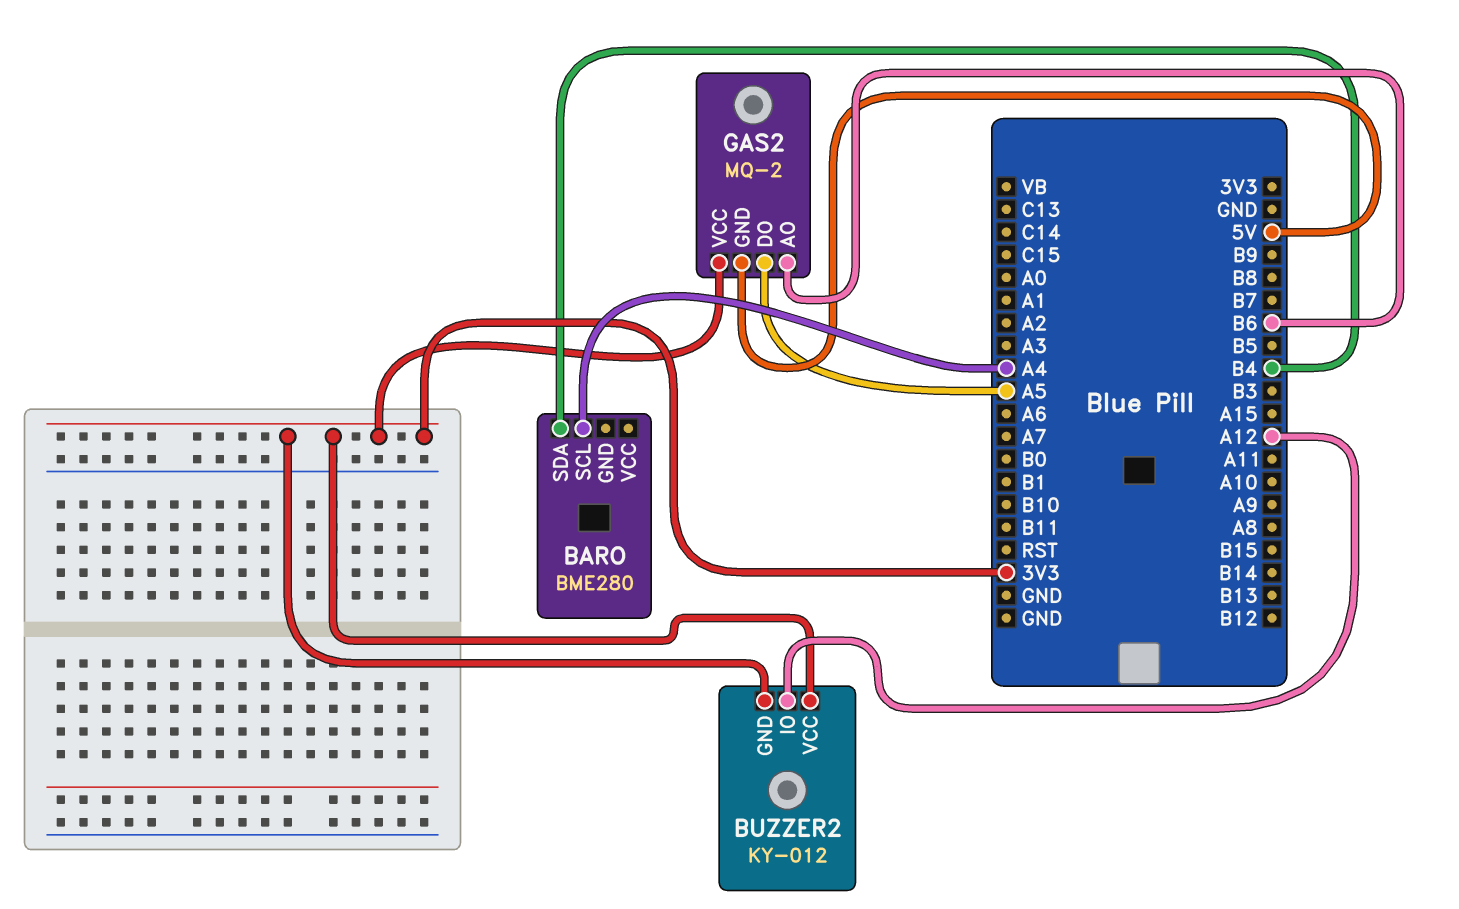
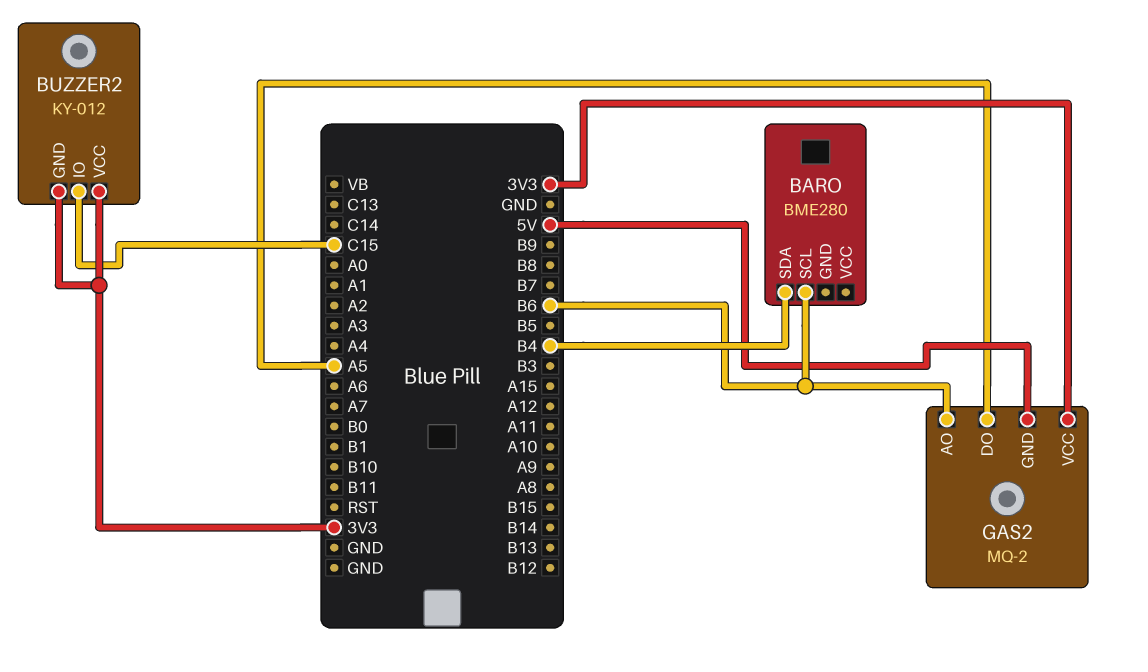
BARO pin SCL: A4 -> B6
BUZZER2 pin IO: A12 -> C15

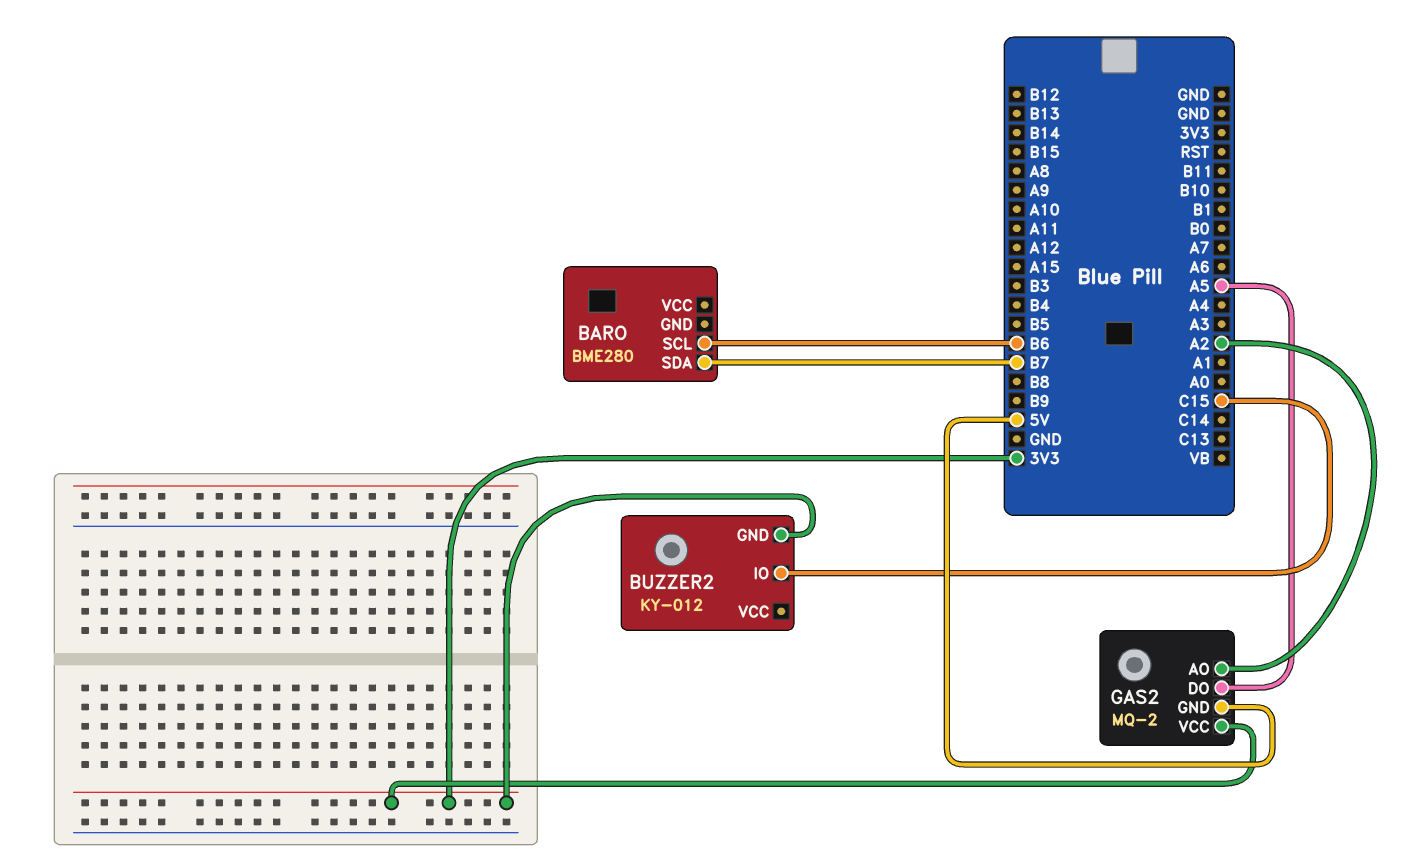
BARO pin SDA: B4 -> B7
BUZZER2 pin VCC: 3V3 -> none
GAS2 pin AO: B6 -> A2

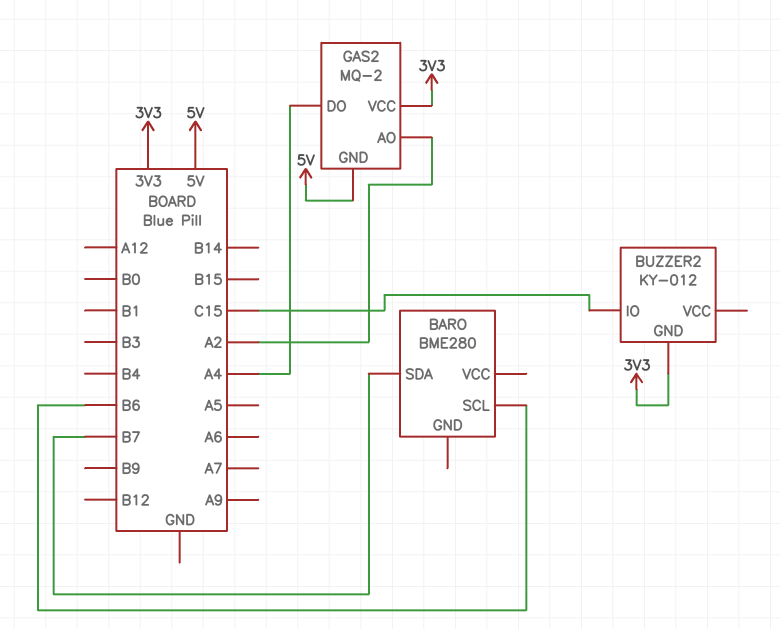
GAS2 pin DO: A5 -> A4

